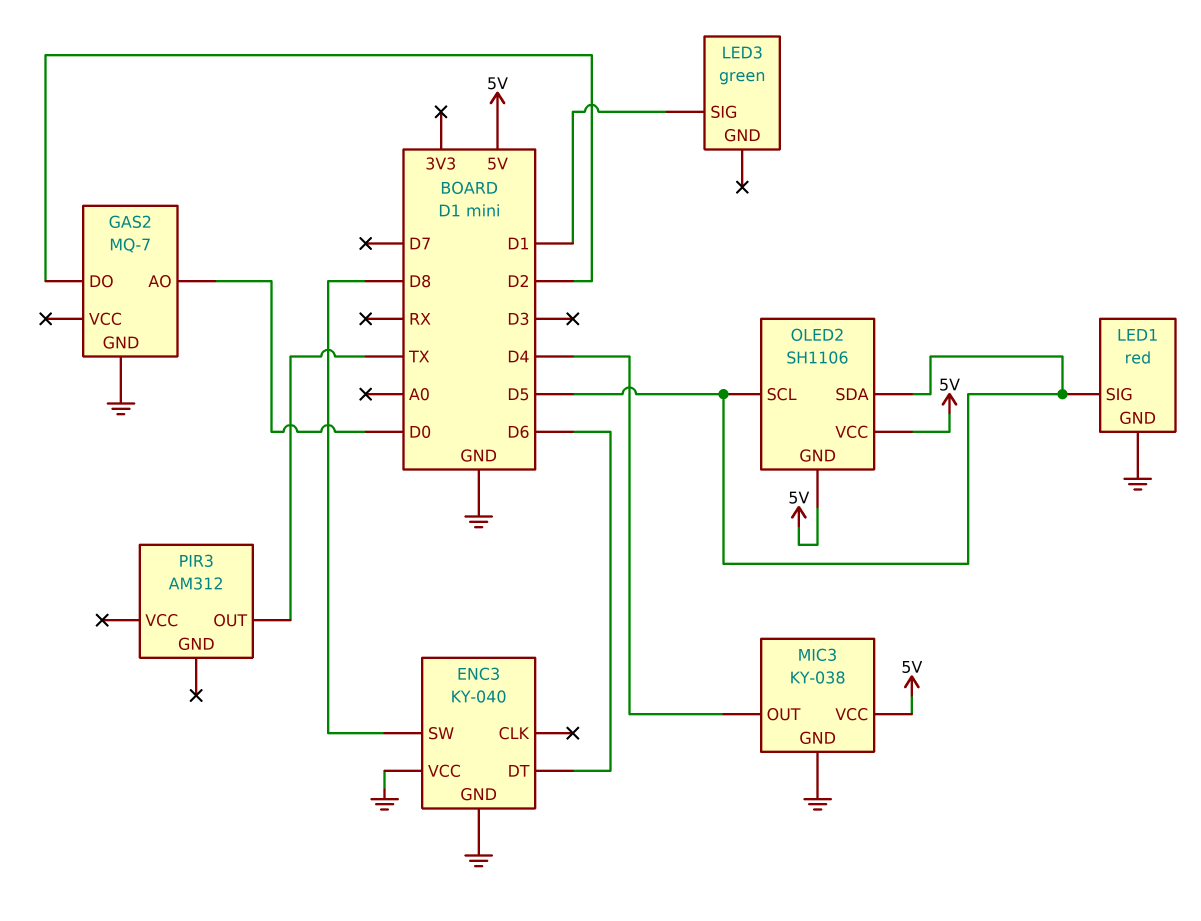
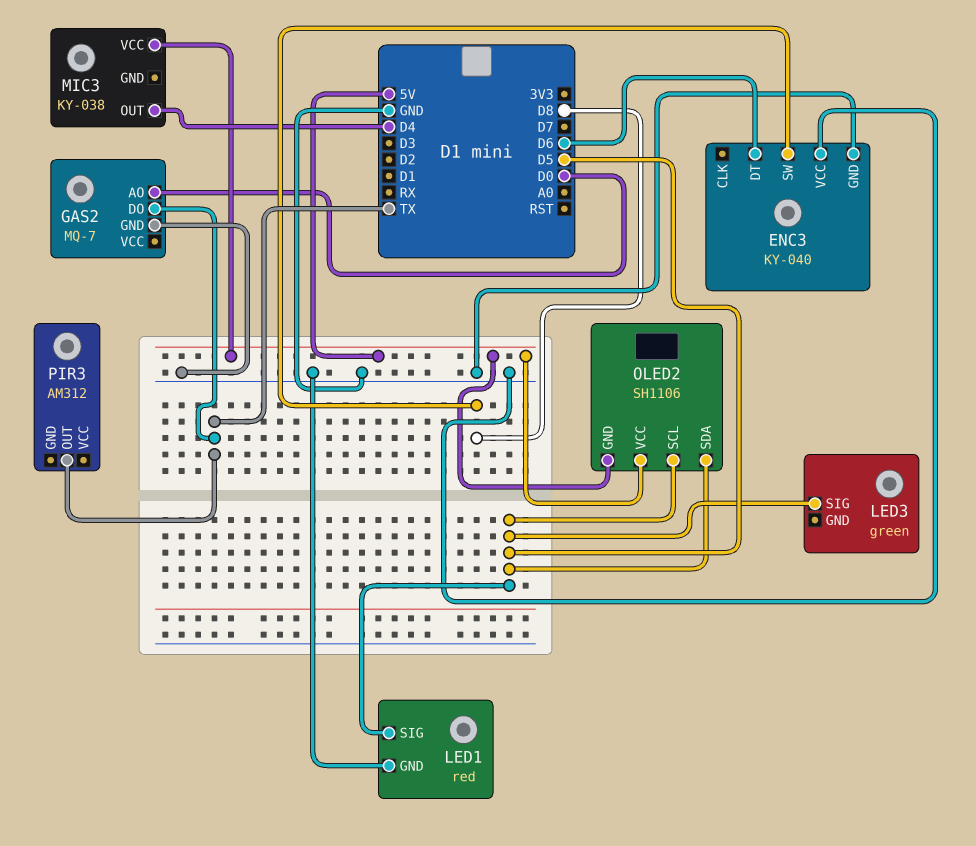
GAS2 pin DO: D2 -> TX
LED3 pin SIG: D1 -> D5
MIC3 pin GND: GND -> none

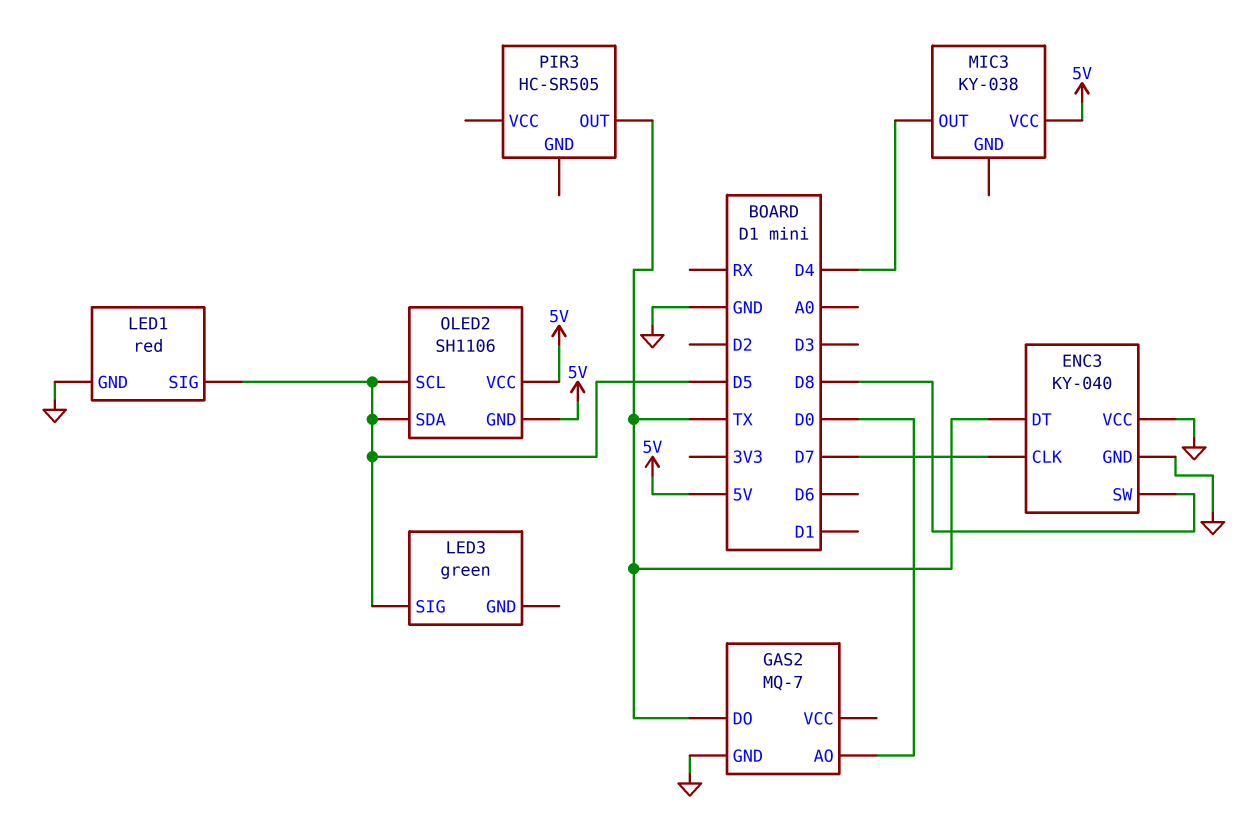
ENC3 pin CLK: none -> D7
ENC3 pin DT: D6 -> TX
PIR3: AM312 -> HC-SR505

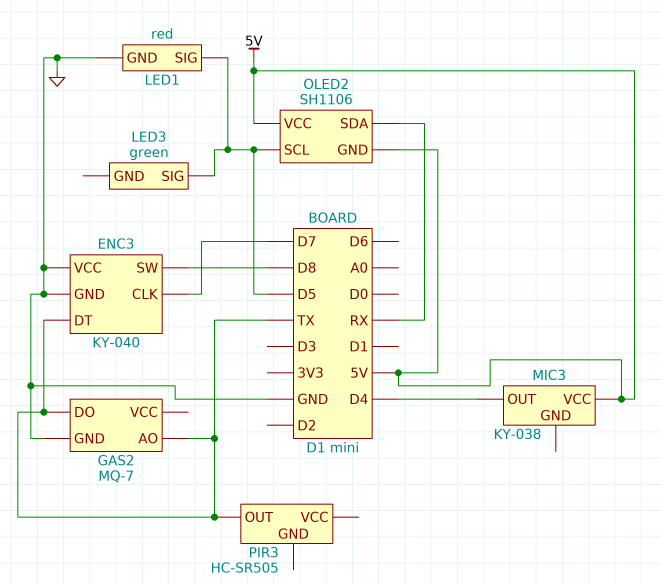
GAS2 pin AO: D0 -> TX
OLED2 pin SDA: D5 -> RX

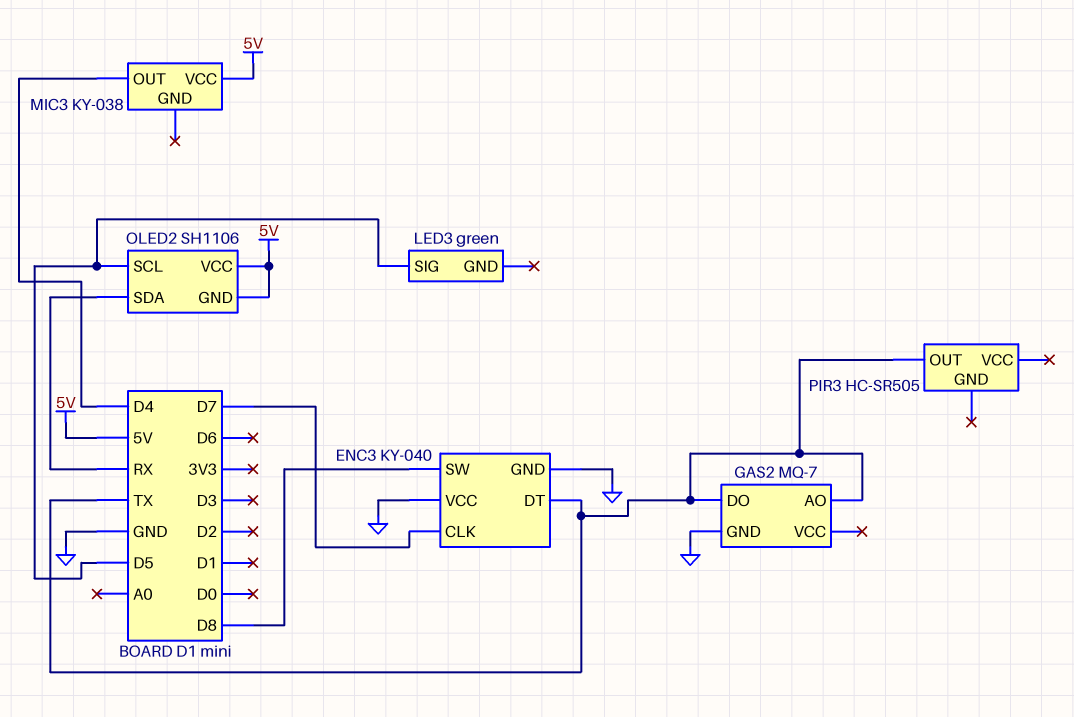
LED1: red -> none
LED1 pin GND: GND -> none
LED1 pin SIG: D5 -> none

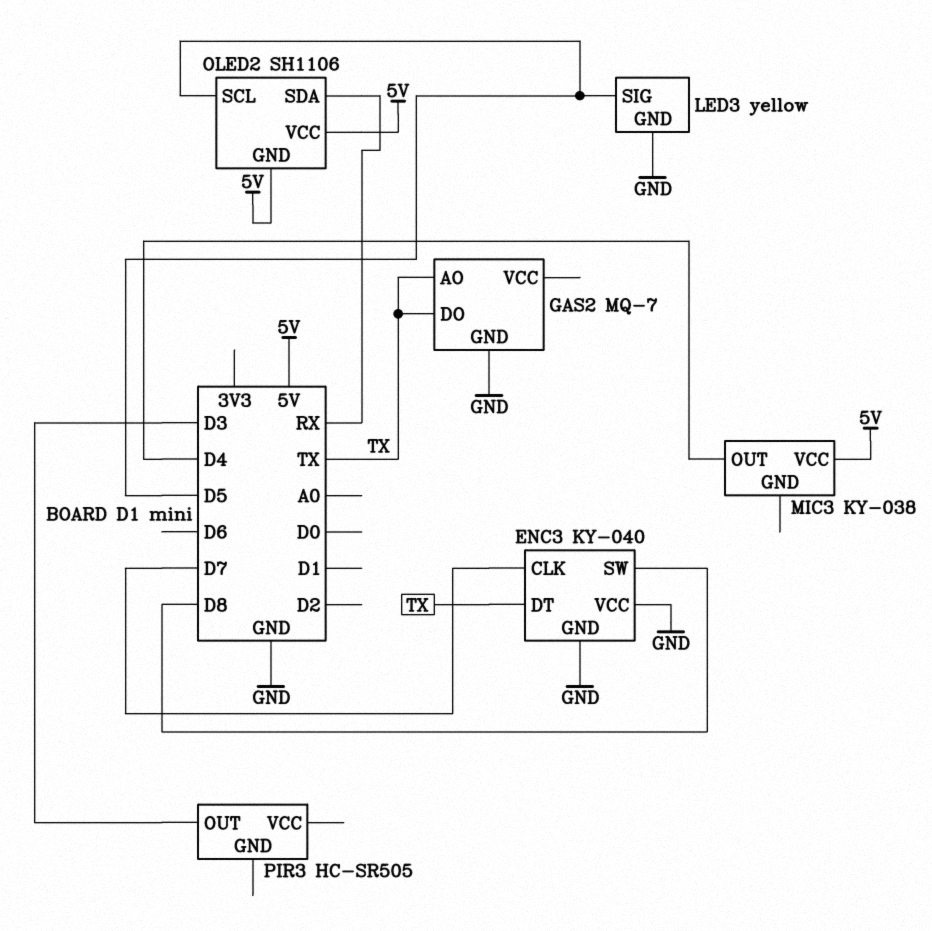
LED3: green -> yellow
LED3 pin GND: none -> GND
PIR3 pin OUT: TX -> D3

